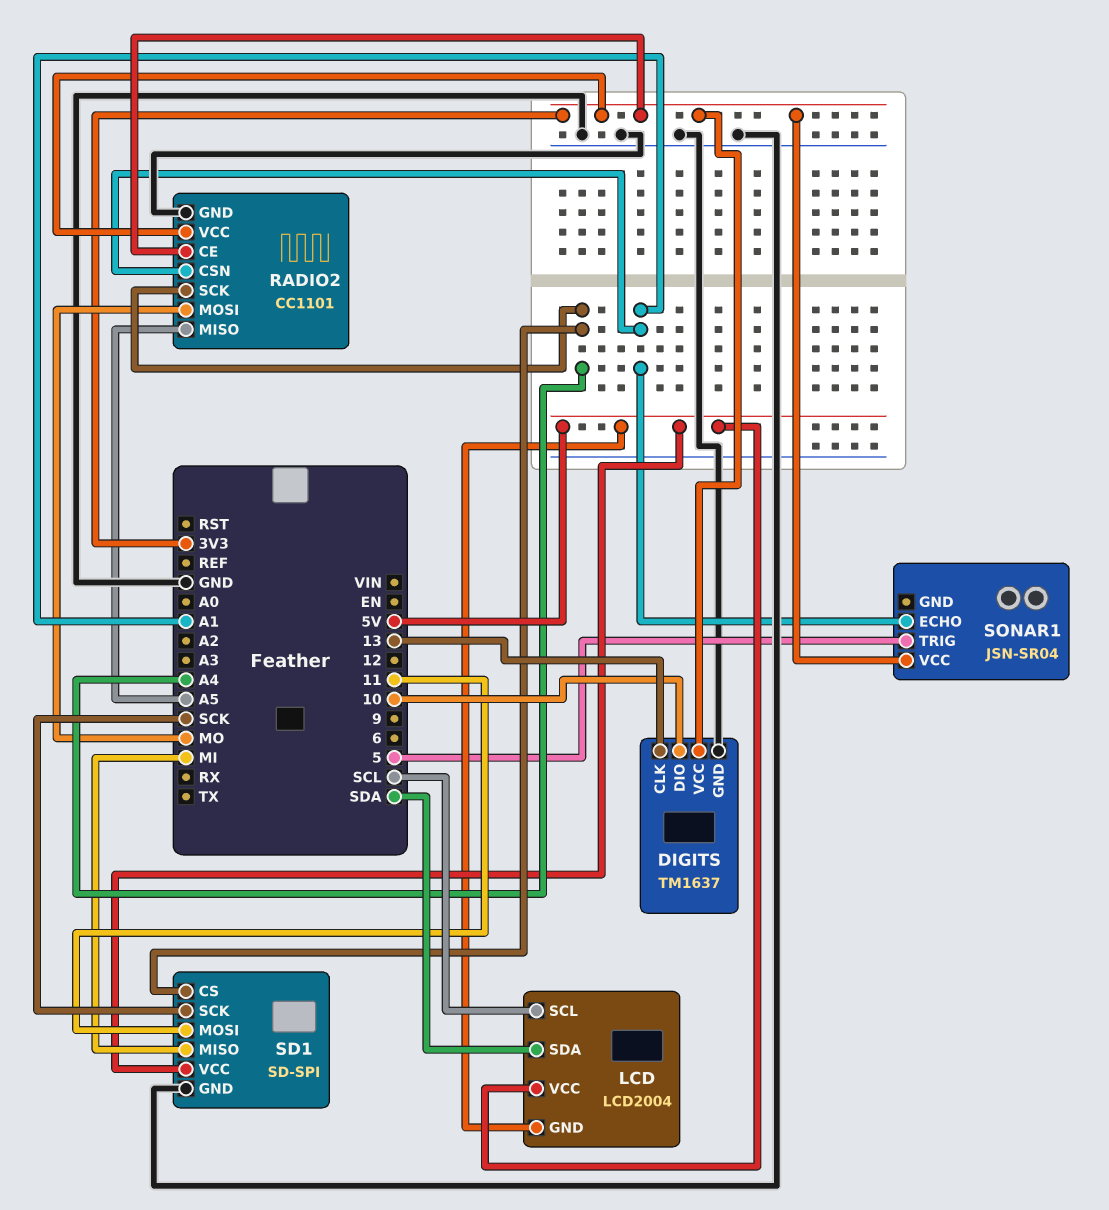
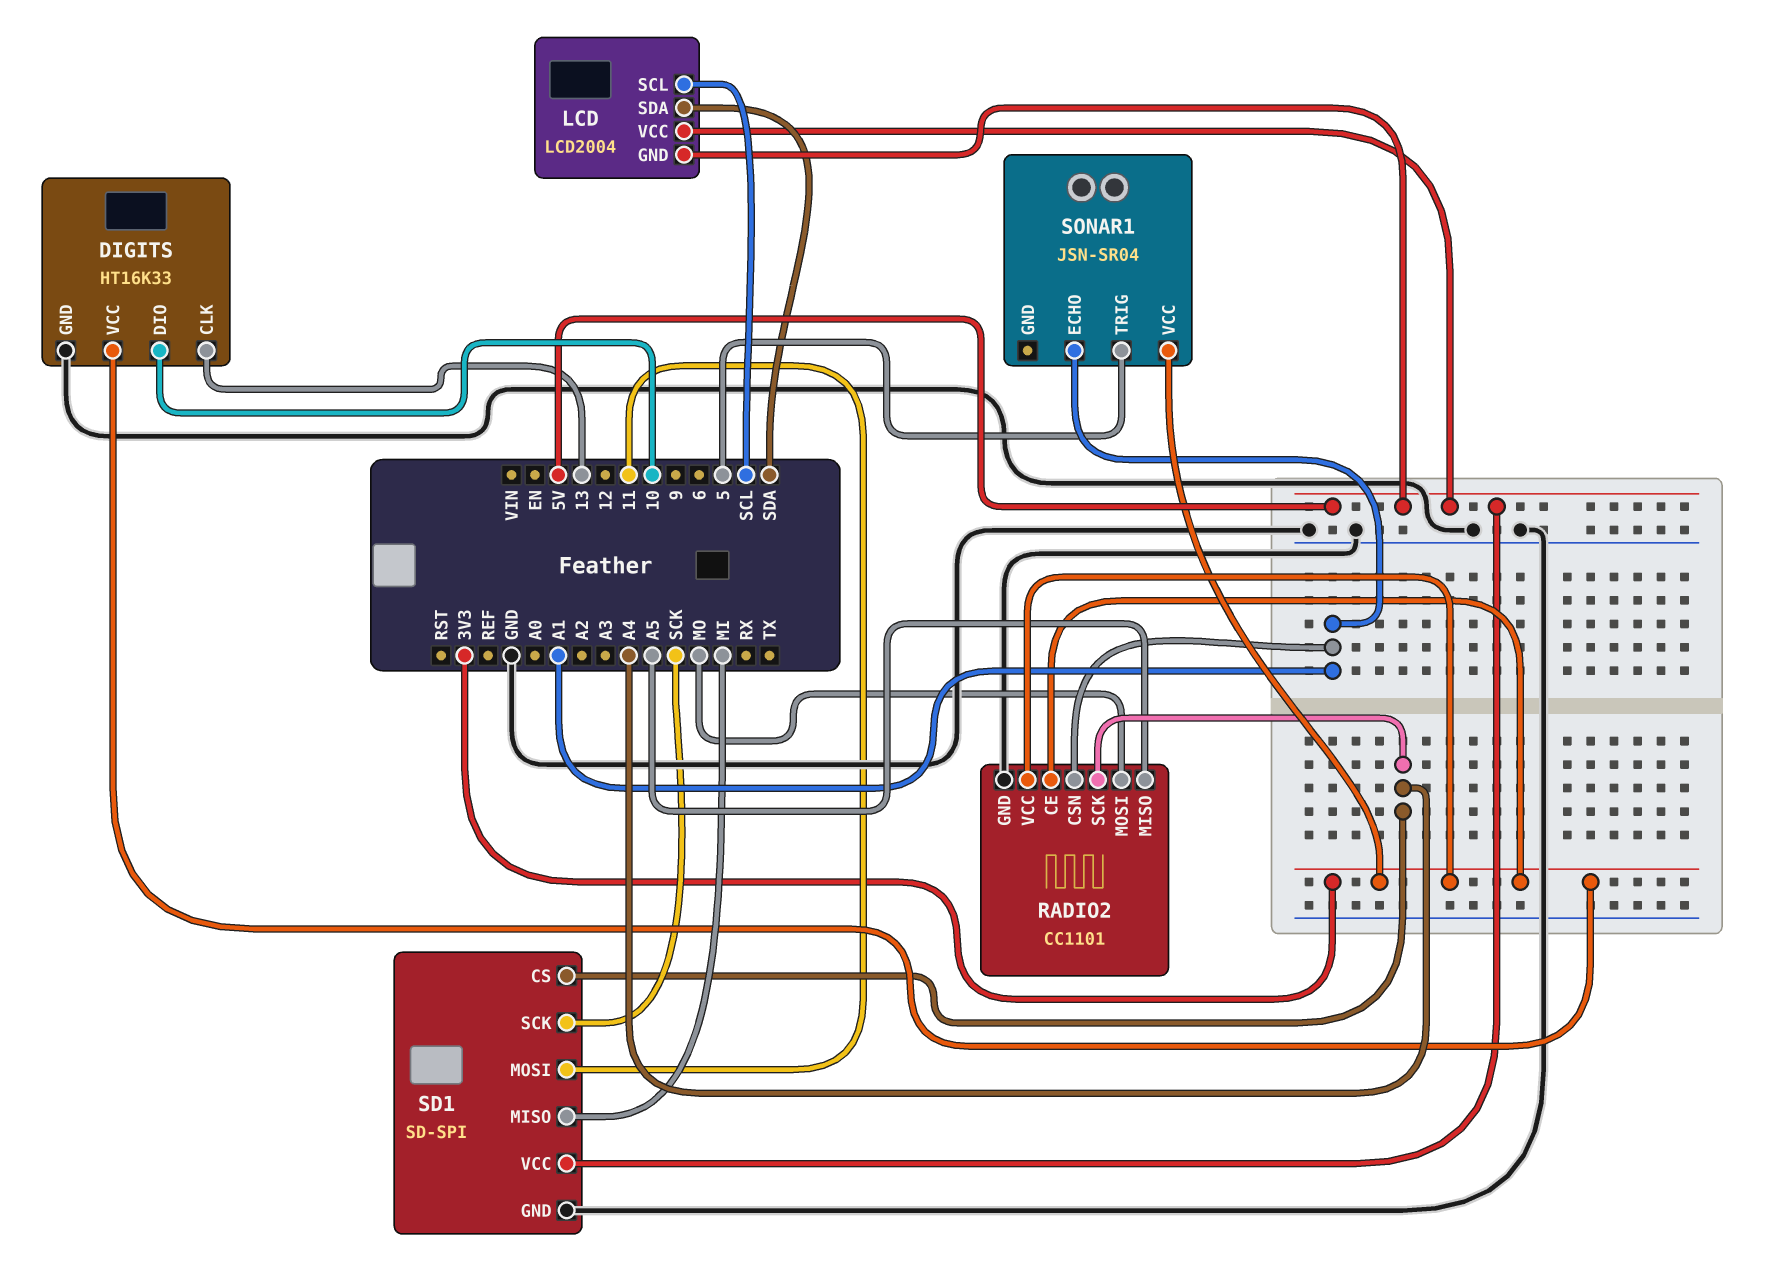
DIGITS: TM1637 -> HT16K33

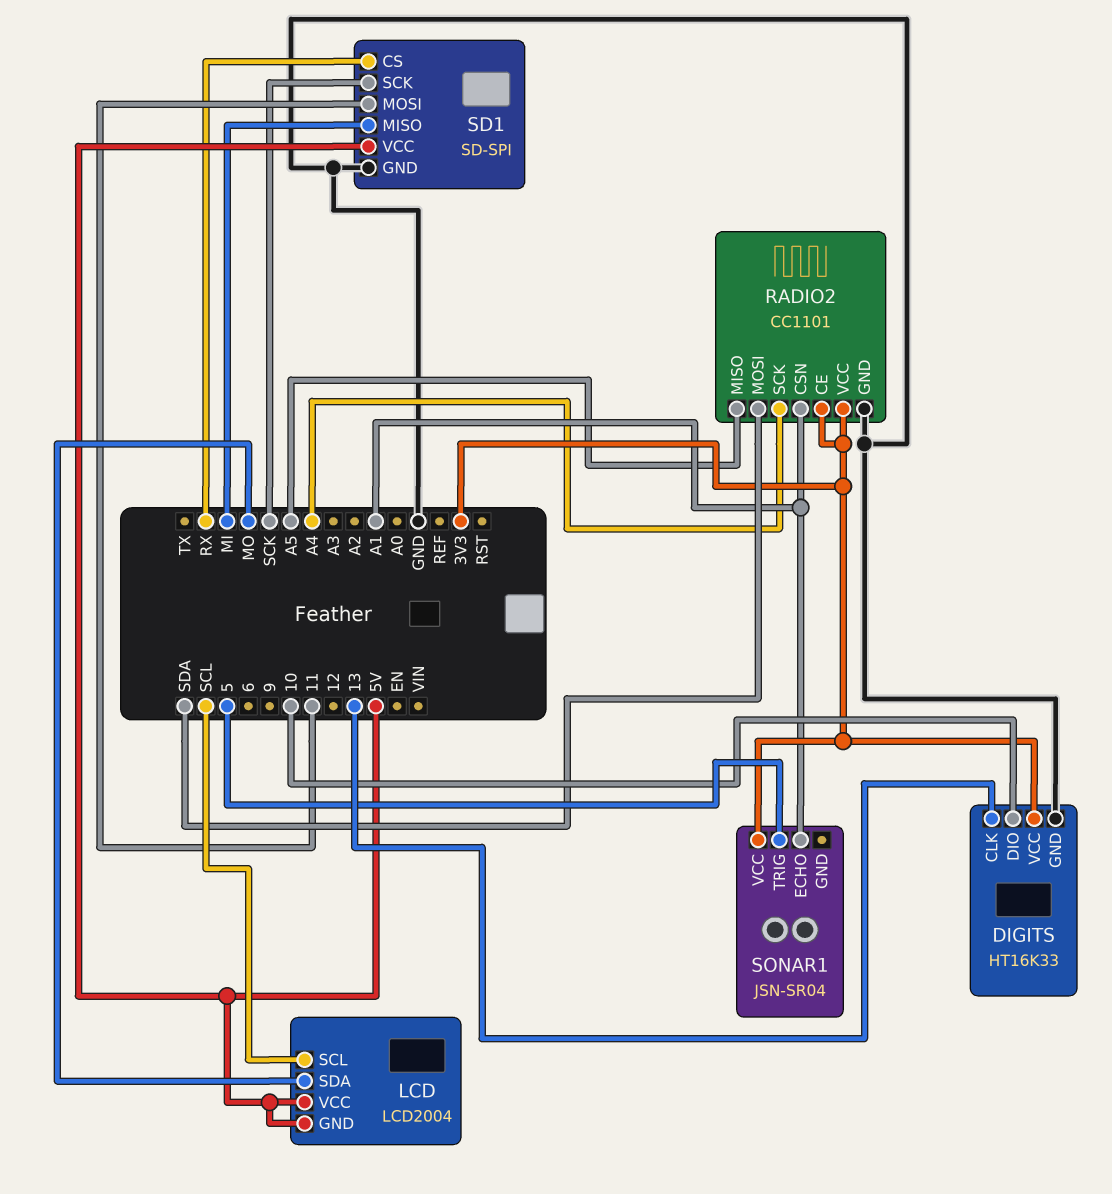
LCD pin SDA: SDA -> MO
RADIO2 pin MOSI: MO -> SDA
SD1 pin CS: A4 -> RX

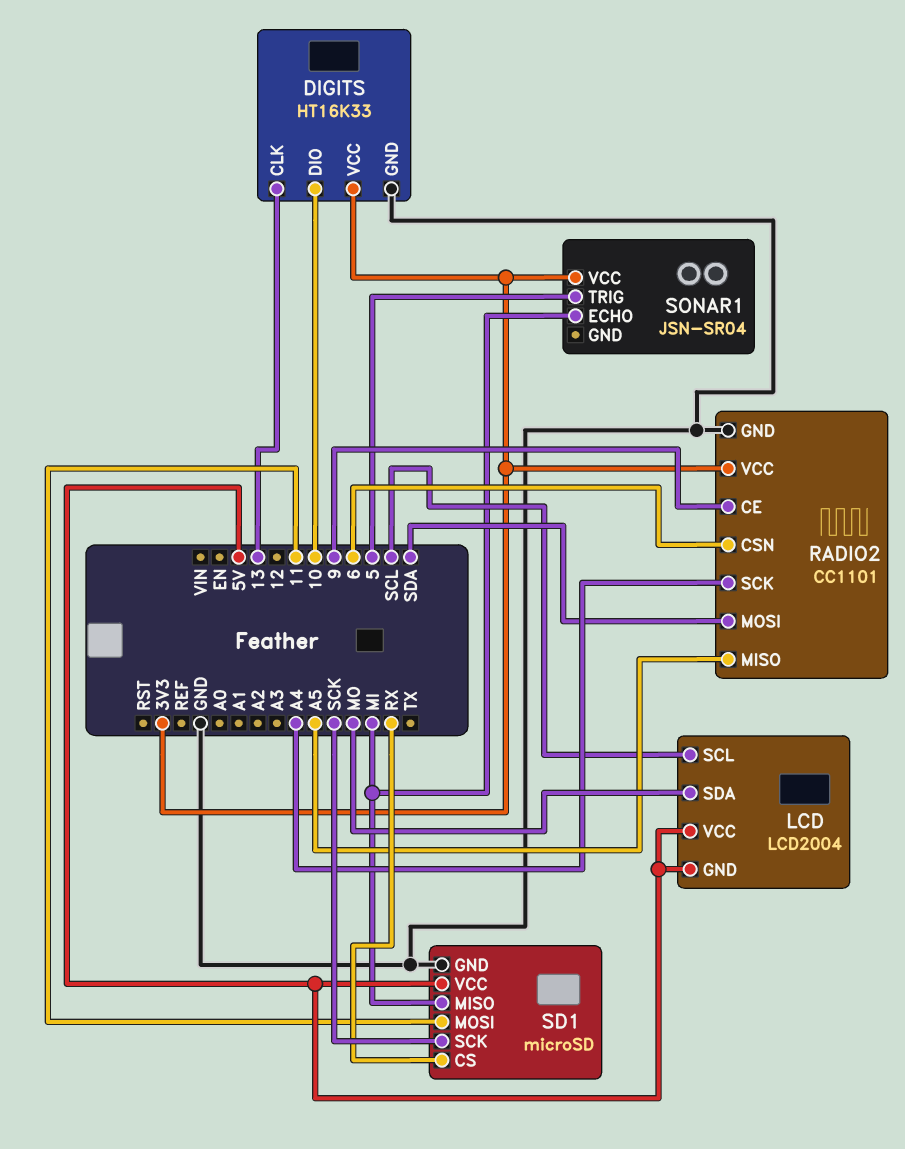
RADIO2 pin CE: 3V3 -> 9
RADIO2 pin CSN: A1 -> 6
SD1: SD-SPI -> microSD
SONAR1 pin ECHO: A1 -> MI

